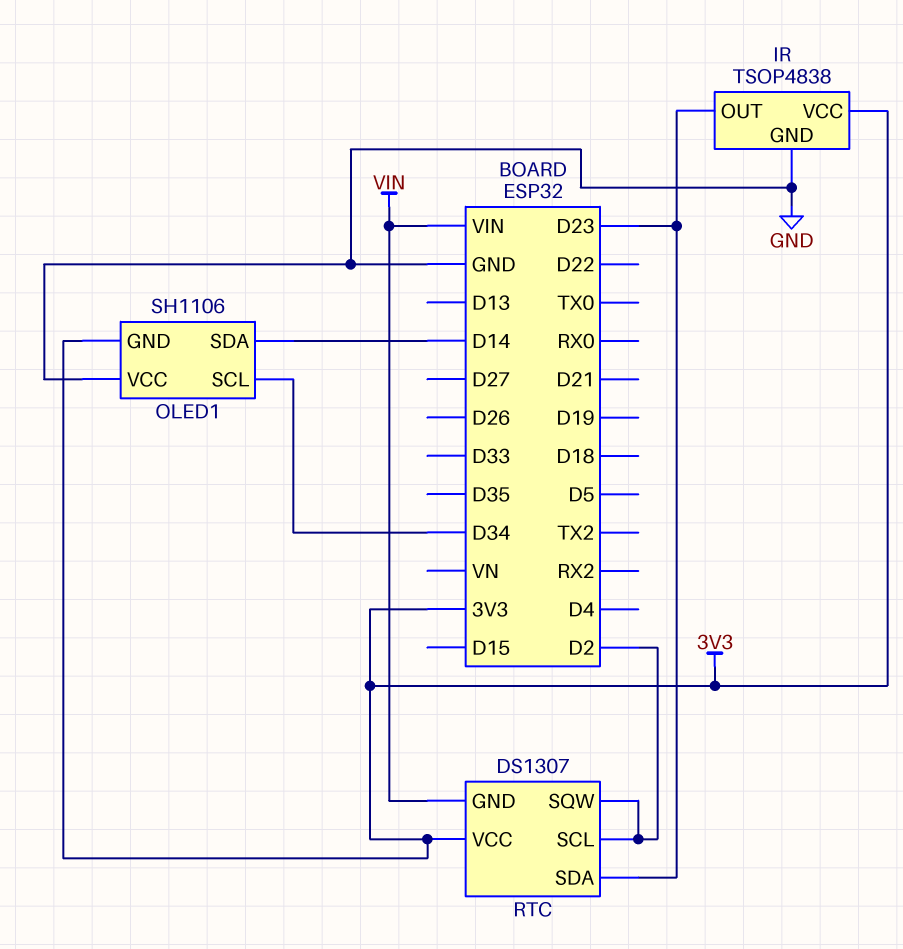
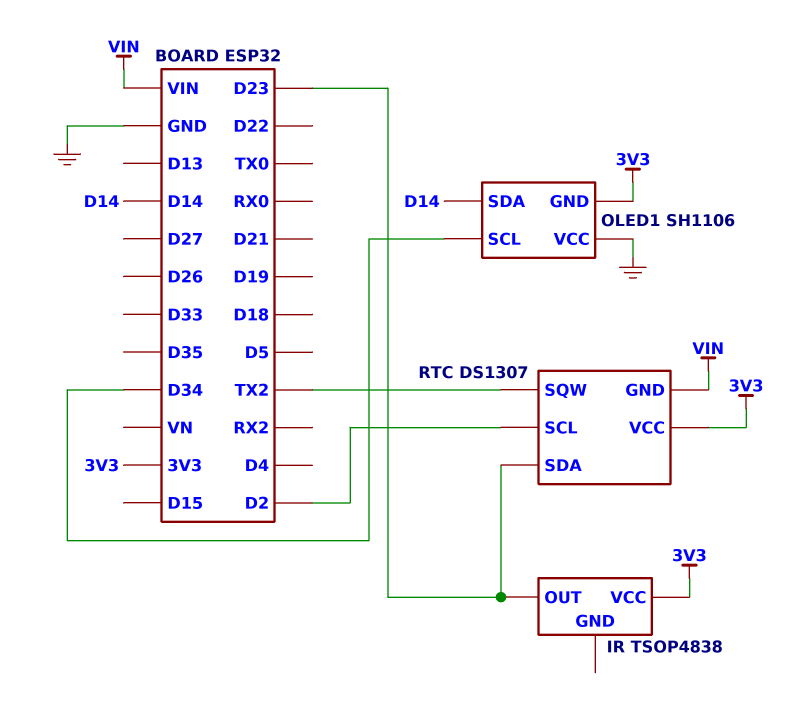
IR pin GND: GND -> none
RTC pin SQW: D2 -> TX2

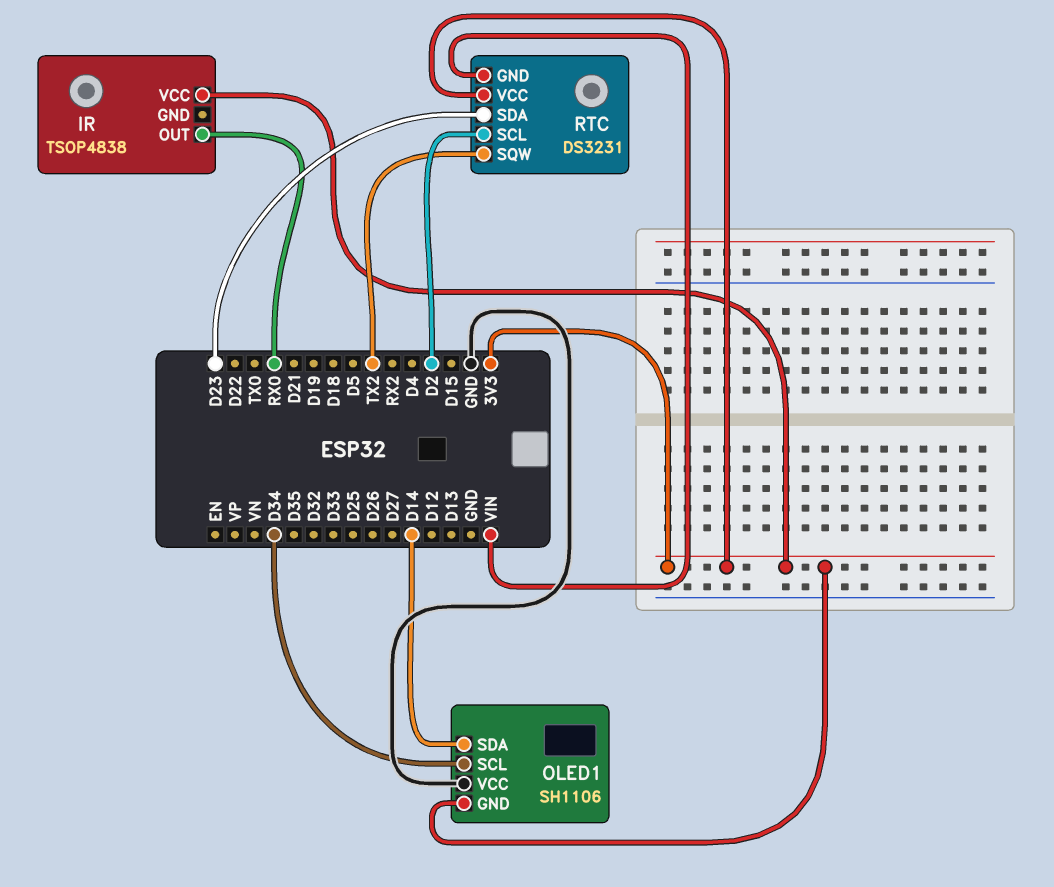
IR pin OUT: D23 -> RX0
RTC: DS1307 -> DS3231

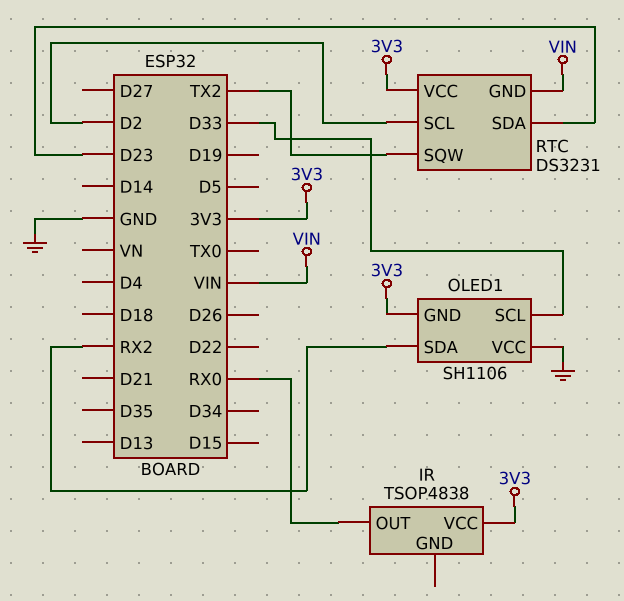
OLED1 pin SCL: D34 -> D33
OLED1 pin SDA: D14 -> RX2

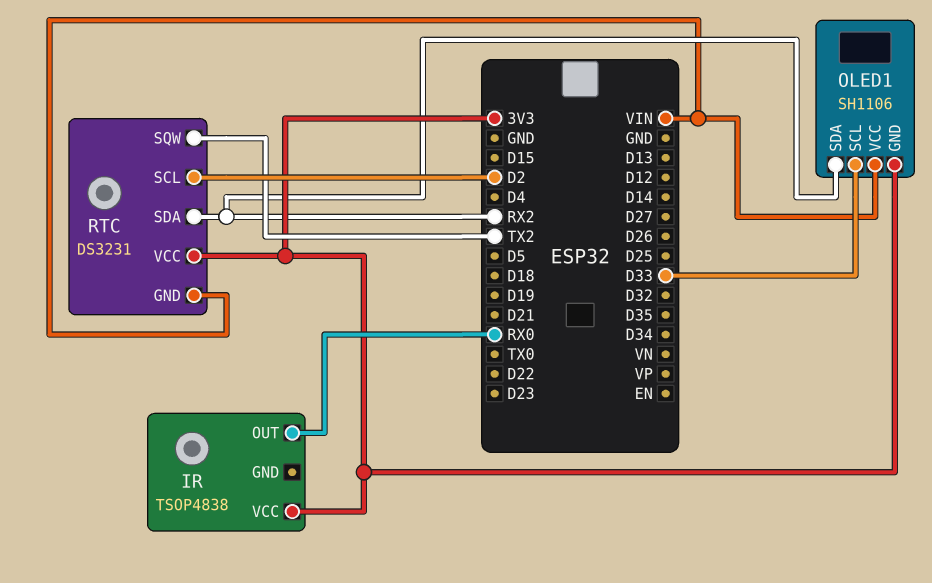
OLED1 pin VCC: GND -> VIN
RTC pin SDA: D23 -> RX2

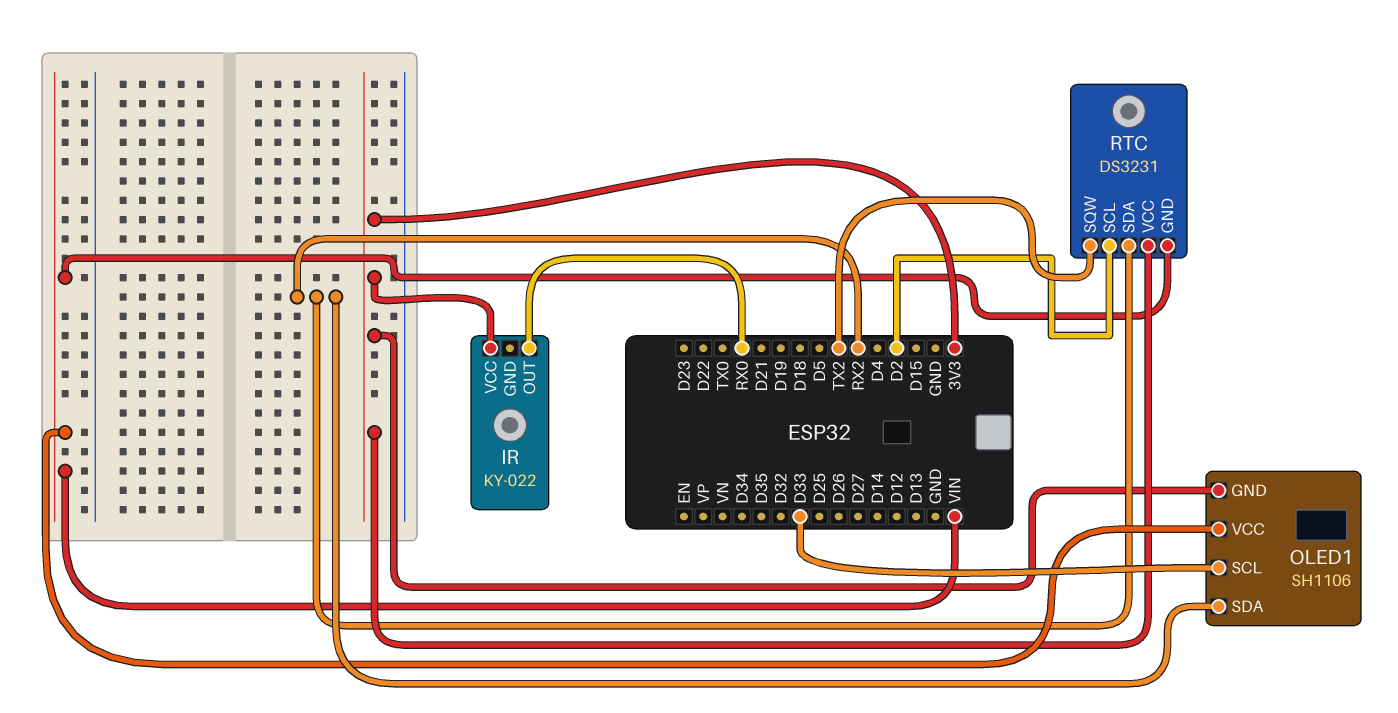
IR: TSOP4838 -> KY-022

